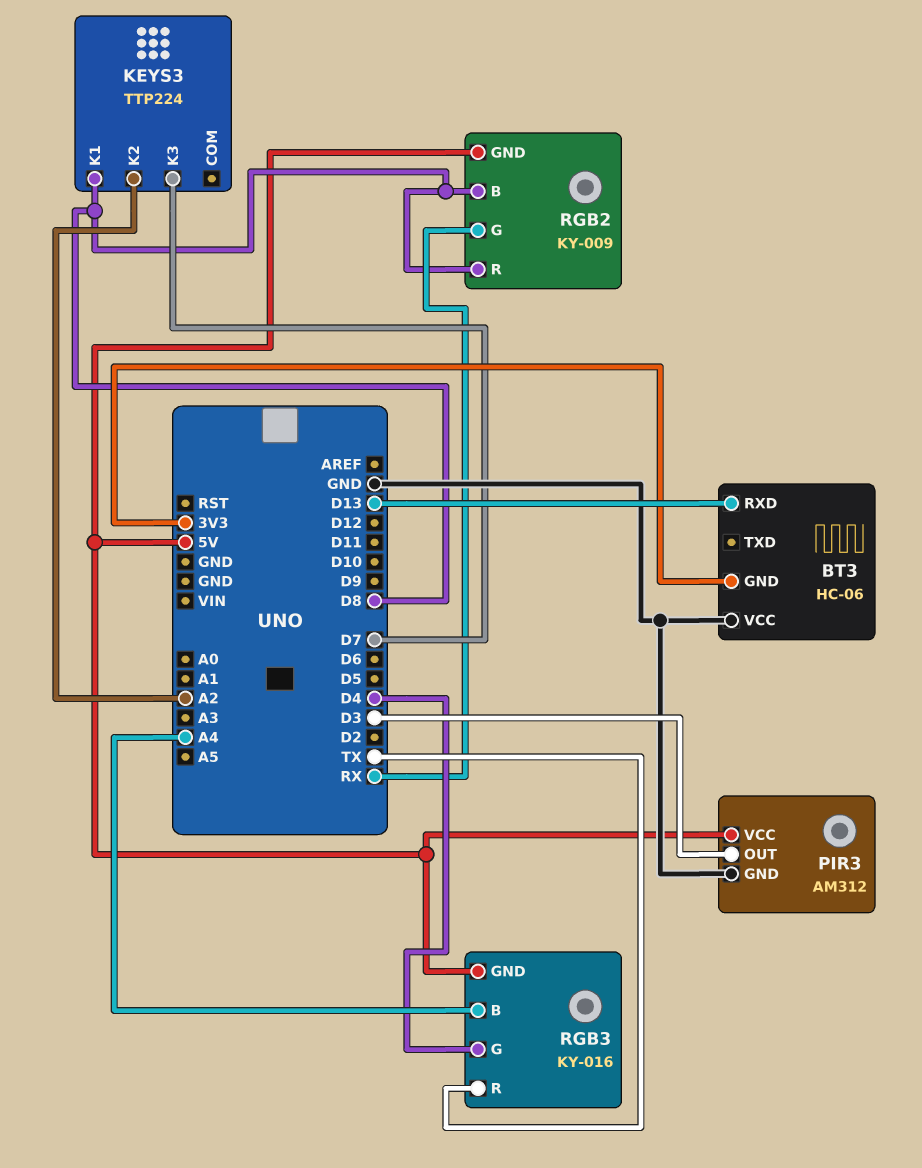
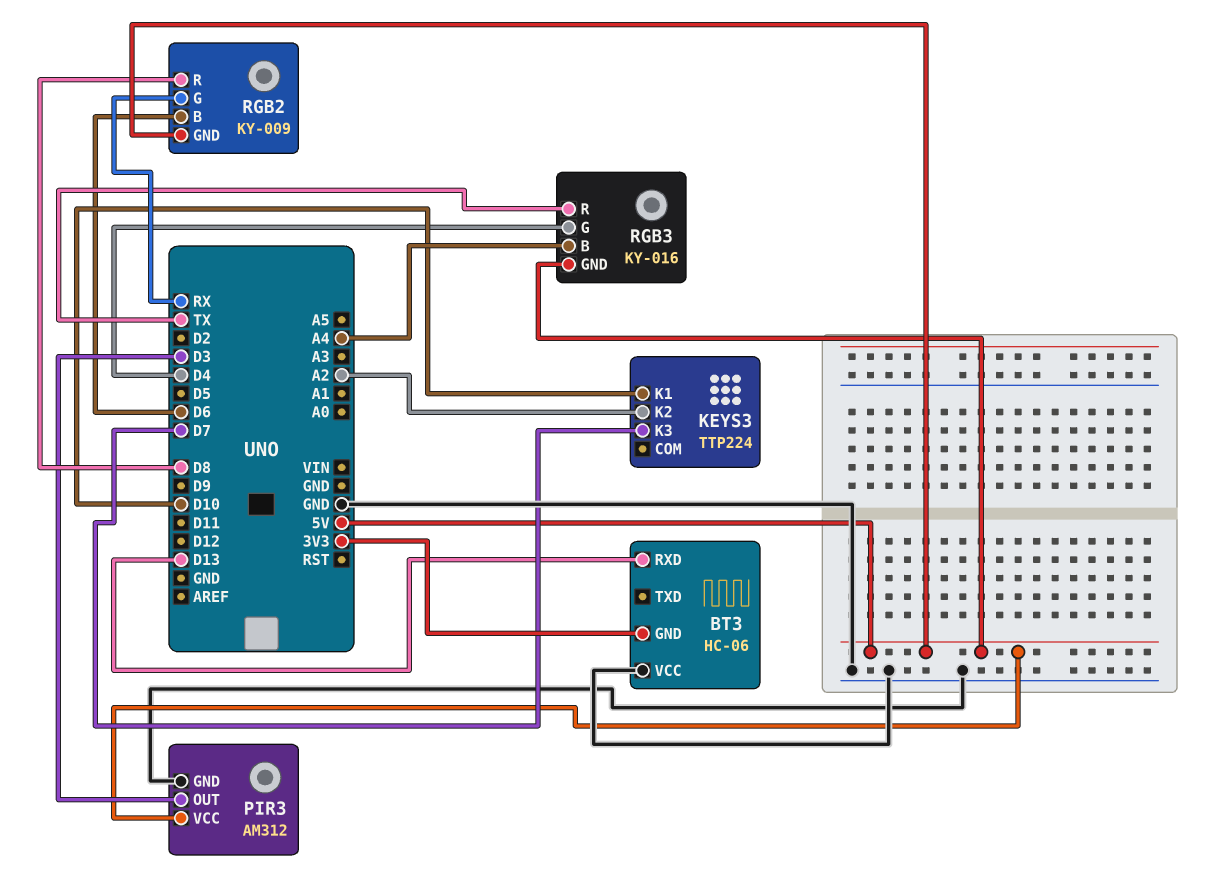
KEYS3 pin K1: D8 -> D10
RGB2 pin B: D8 -> D6

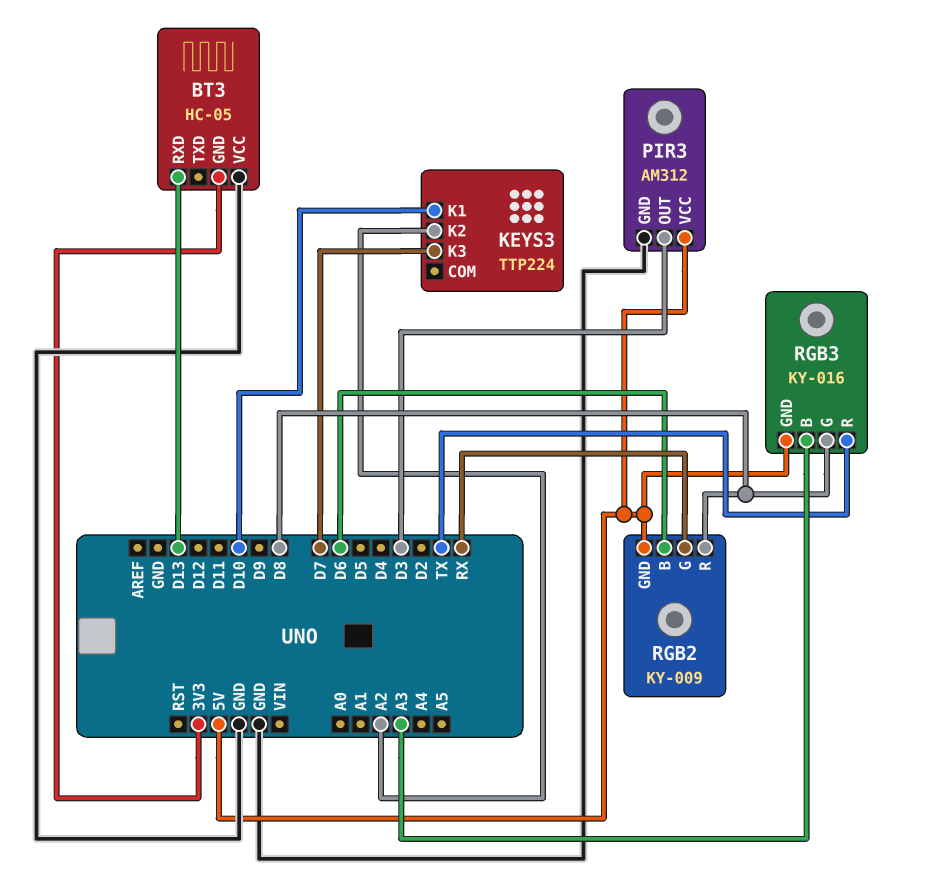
BT3: HC-06 -> HC-05
RGB3 pin B: A4 -> A3
RGB3 pin G: D4 -> D8

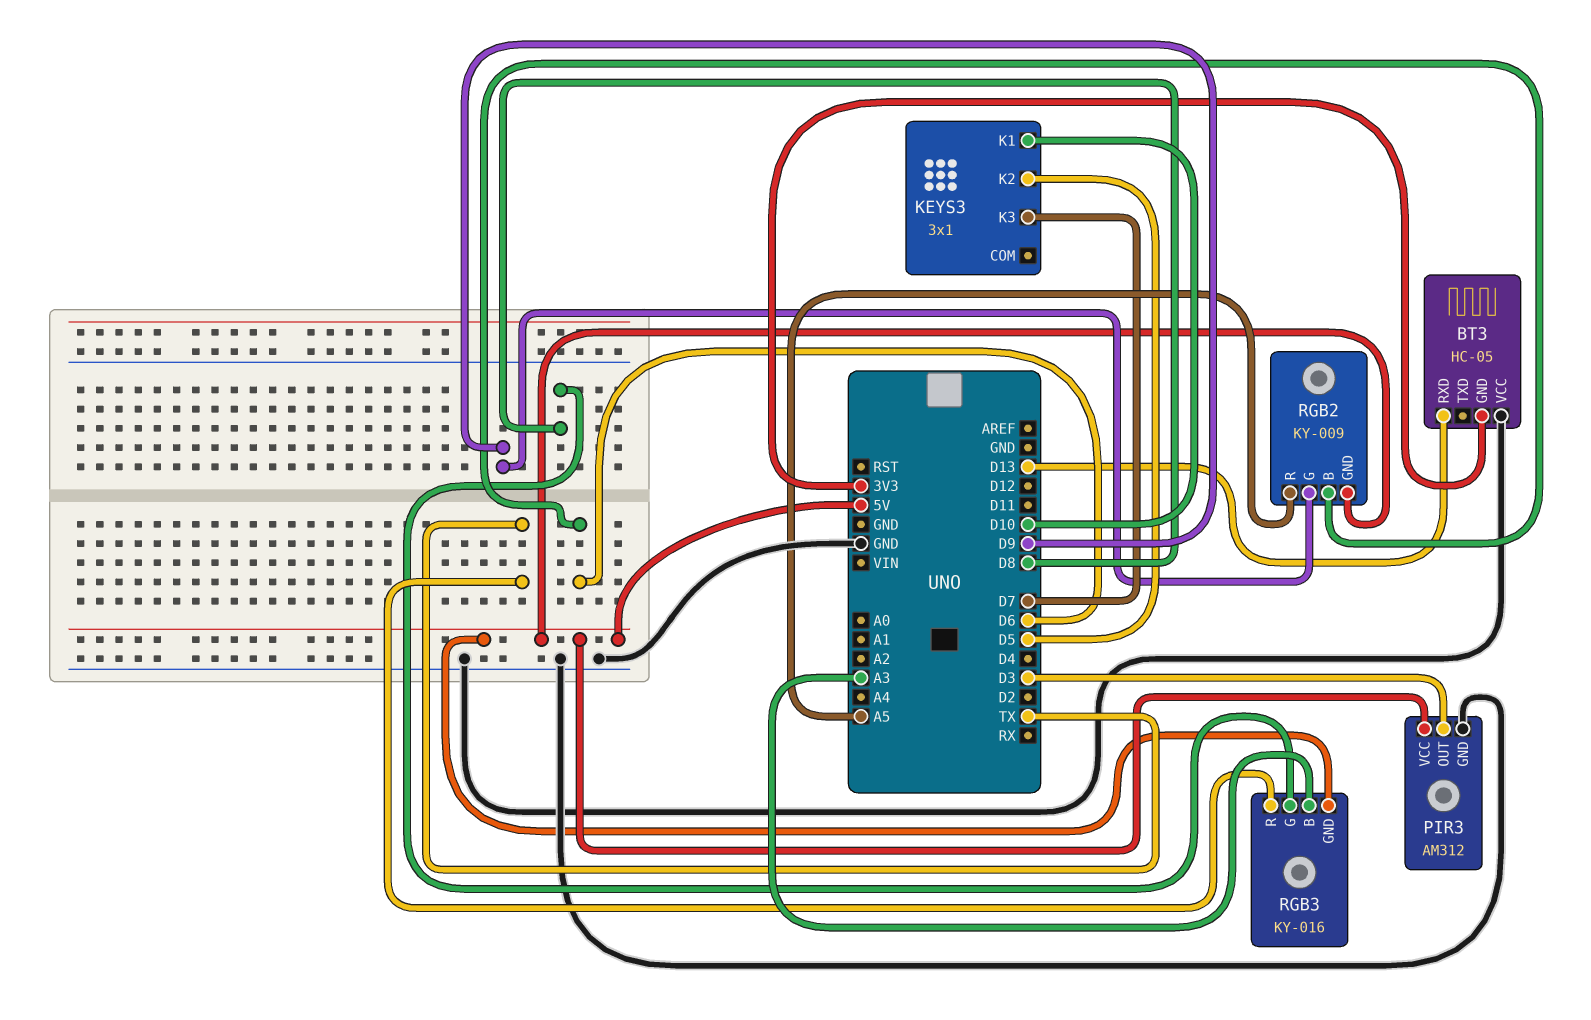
KEYS3: TTP224 -> 3x1
KEYS3 pin K2: A2 -> D5
RGB2 pin G: RX -> D9
RGB2 pin R: D8 -> A5

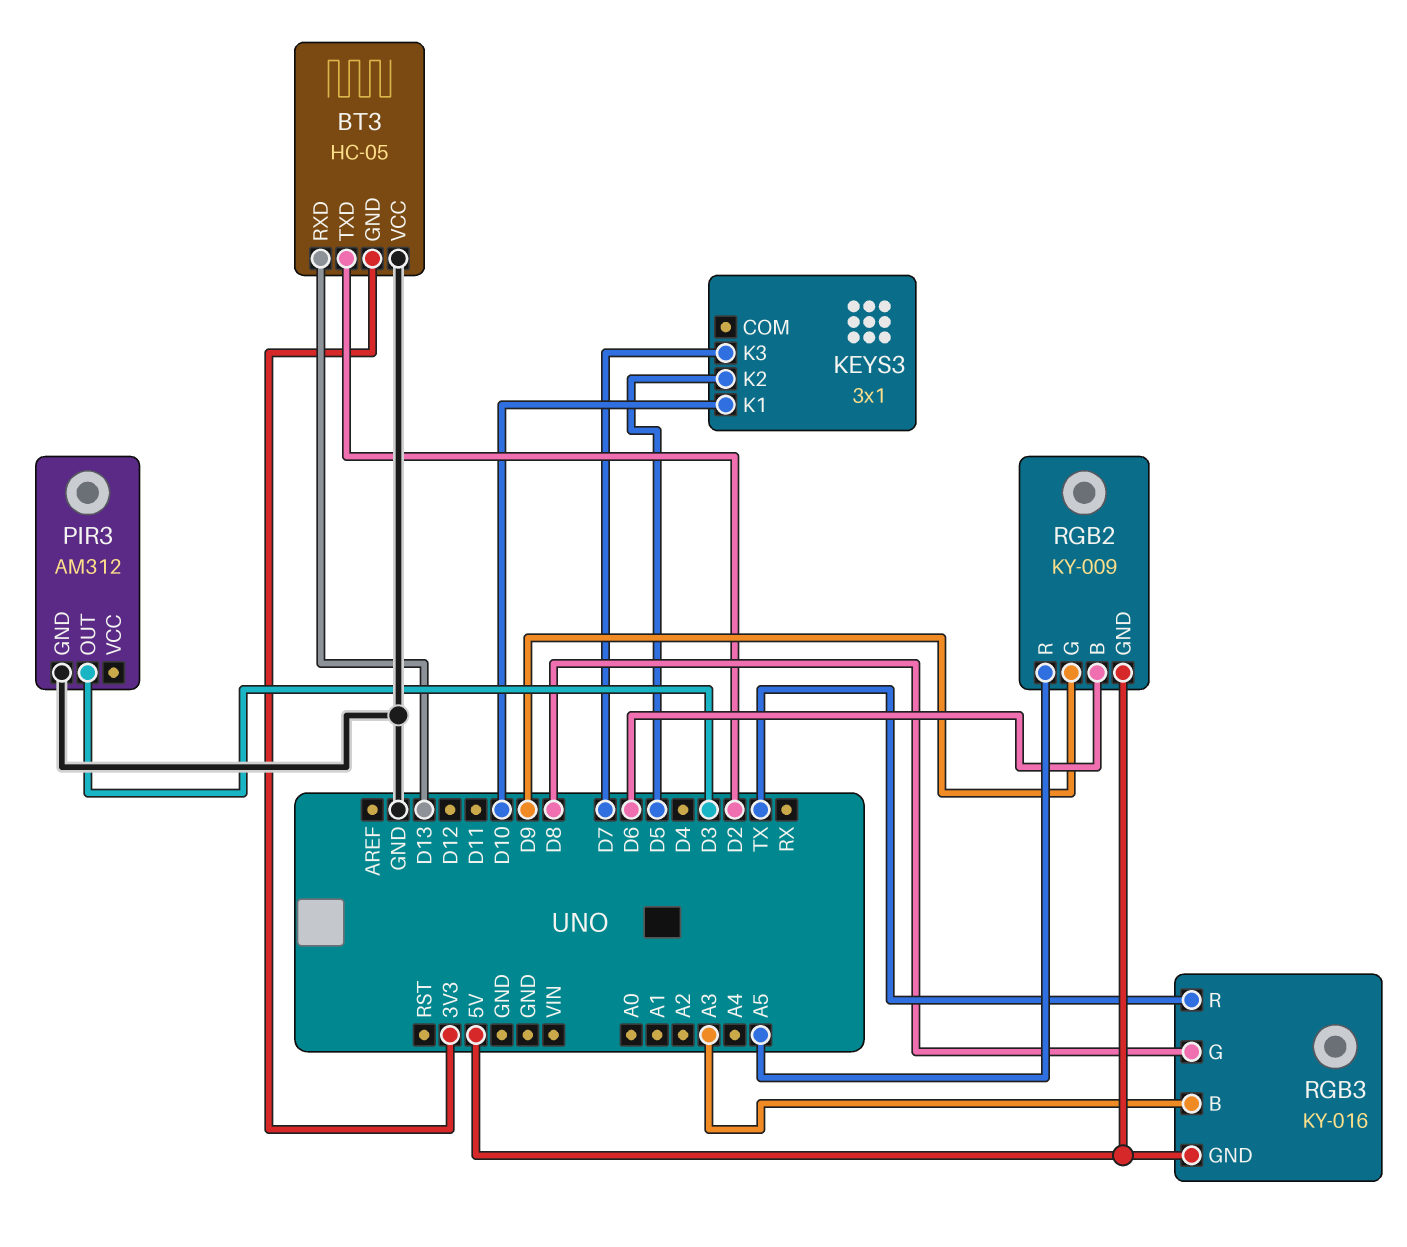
BT3 pin TXD: none -> D2
PIR3 pin VCC: 5V -> none

